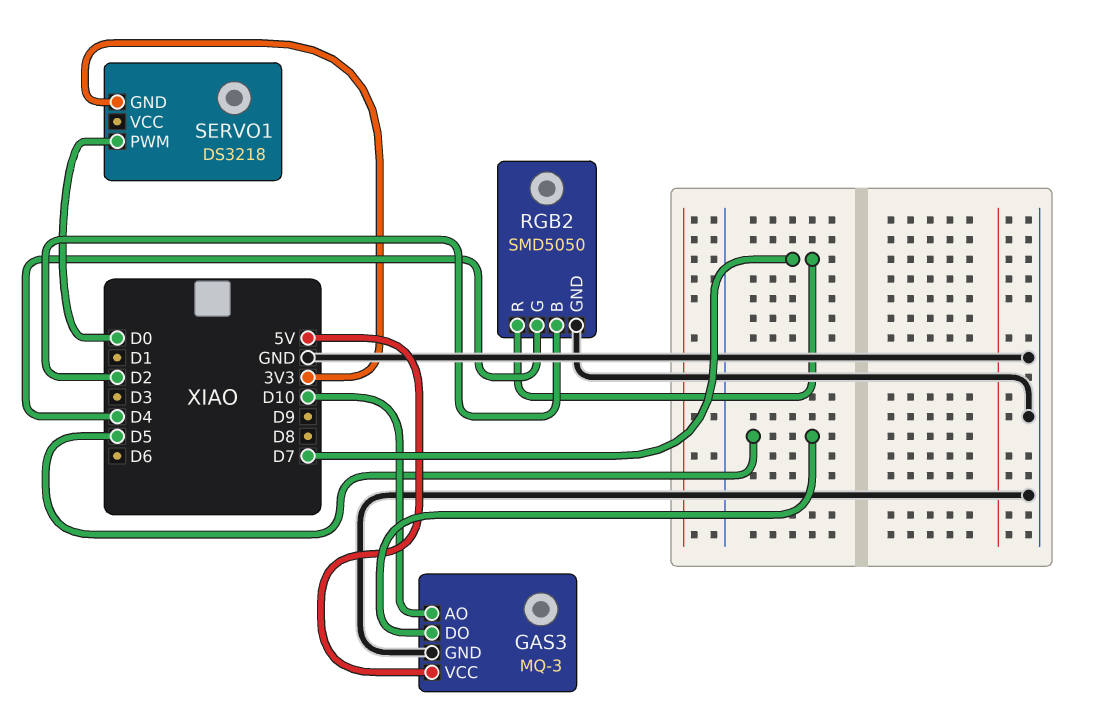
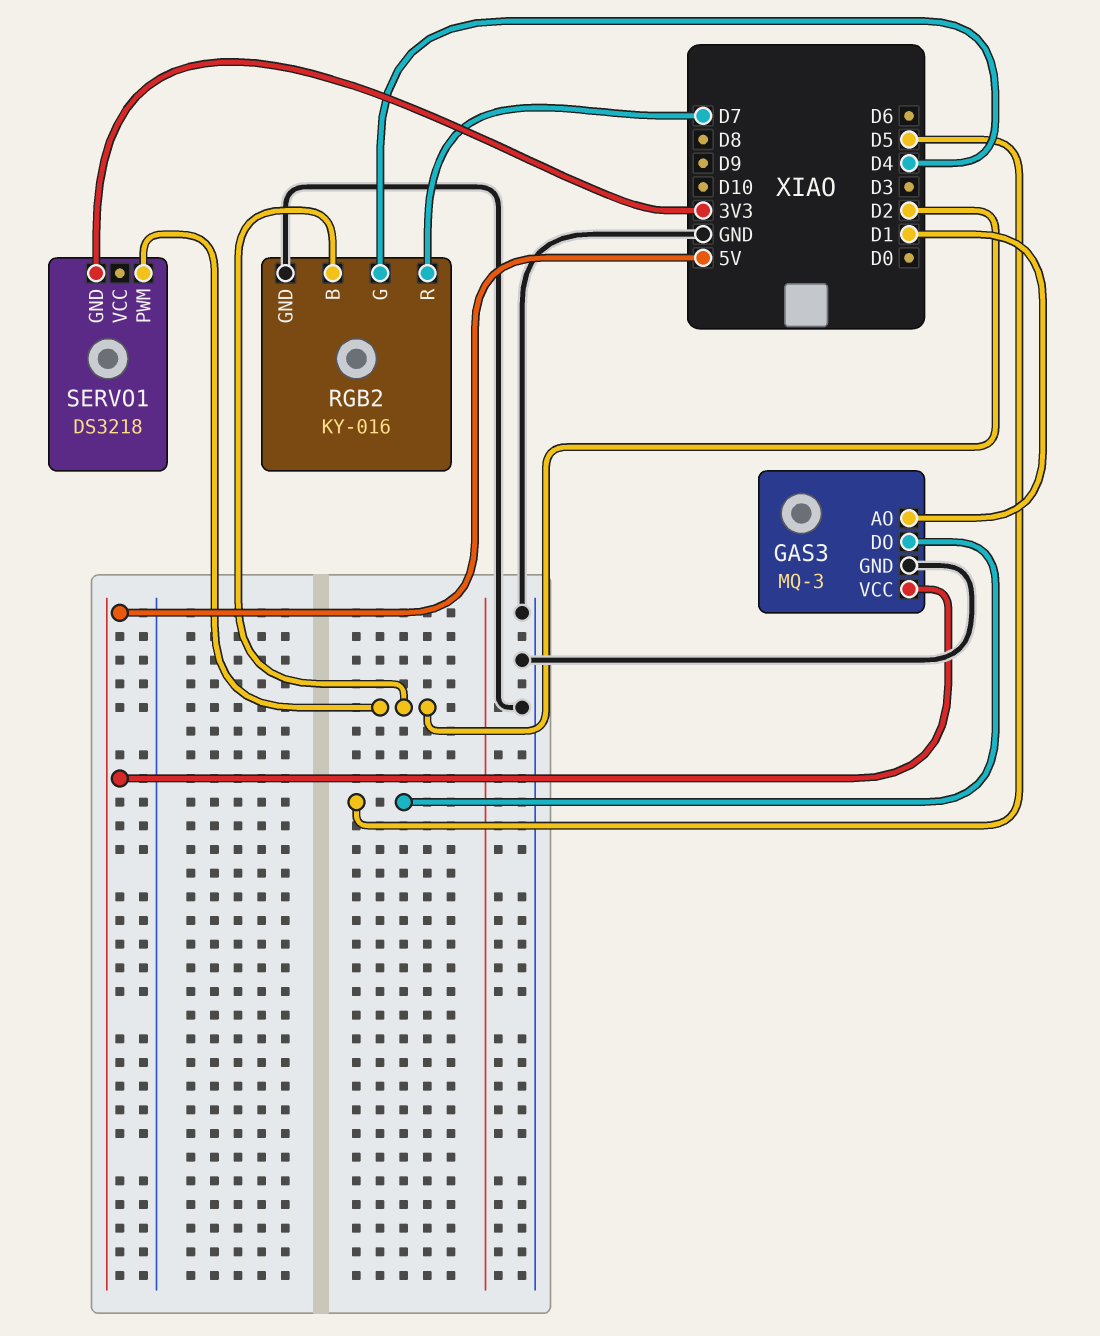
GAS3 pin AO: D10 -> D1
RGB2: SMD5050 -> KY-016
SERVO1 pin PWM: D0 -> D2

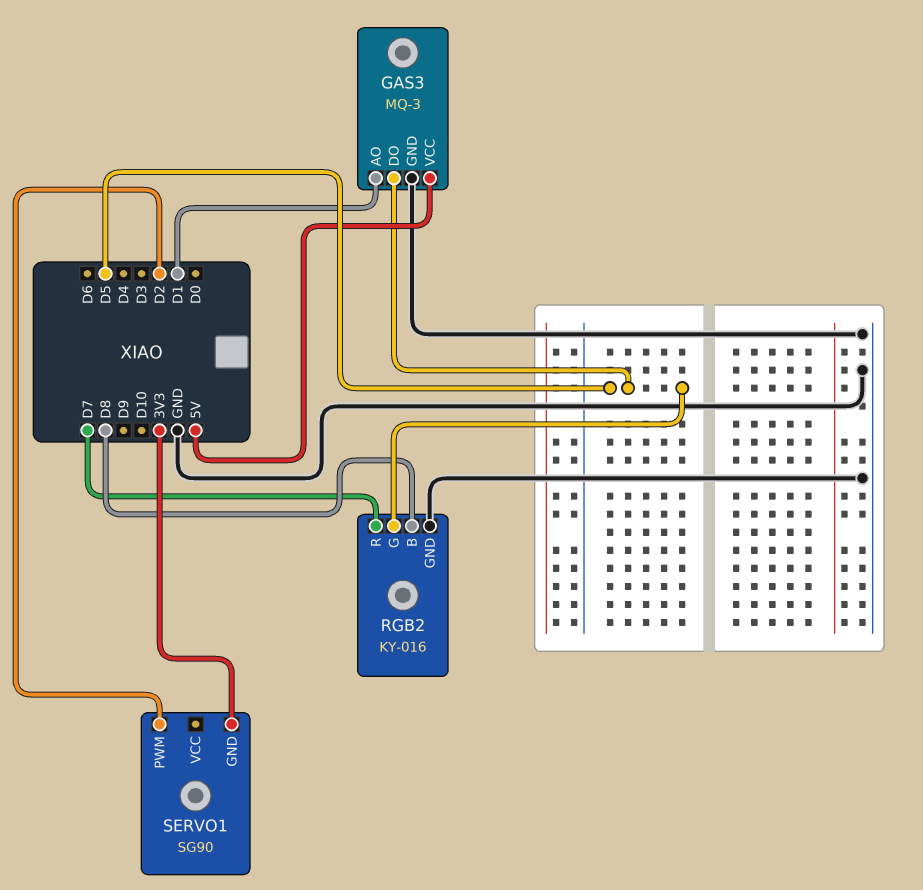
RGB2 pin B: D2 -> D8
RGB2 pin G: D4 -> D5
SERVO1: DS3218 -> SG90

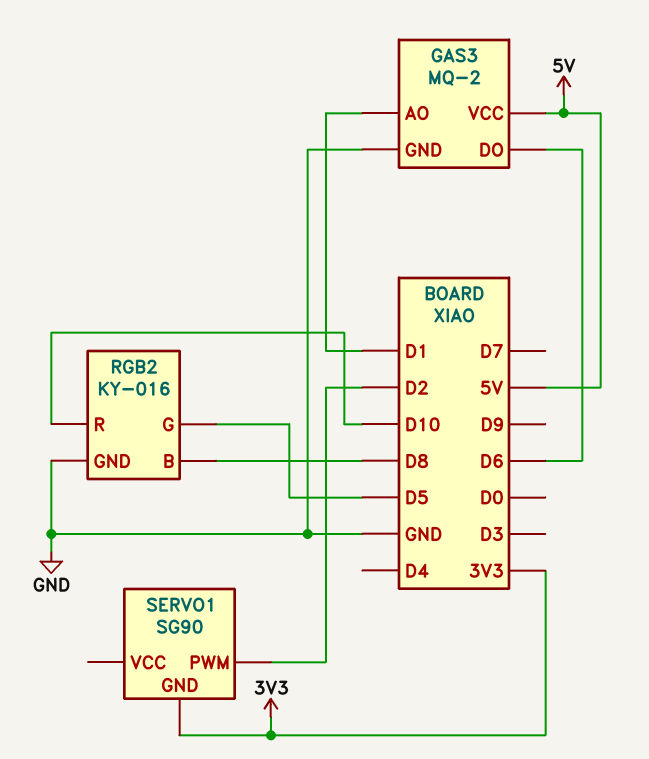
GAS3: MQ-3 -> MQ-2
GAS3 pin DO: D5 -> D6
RGB2 pin R: D7 -> D10

